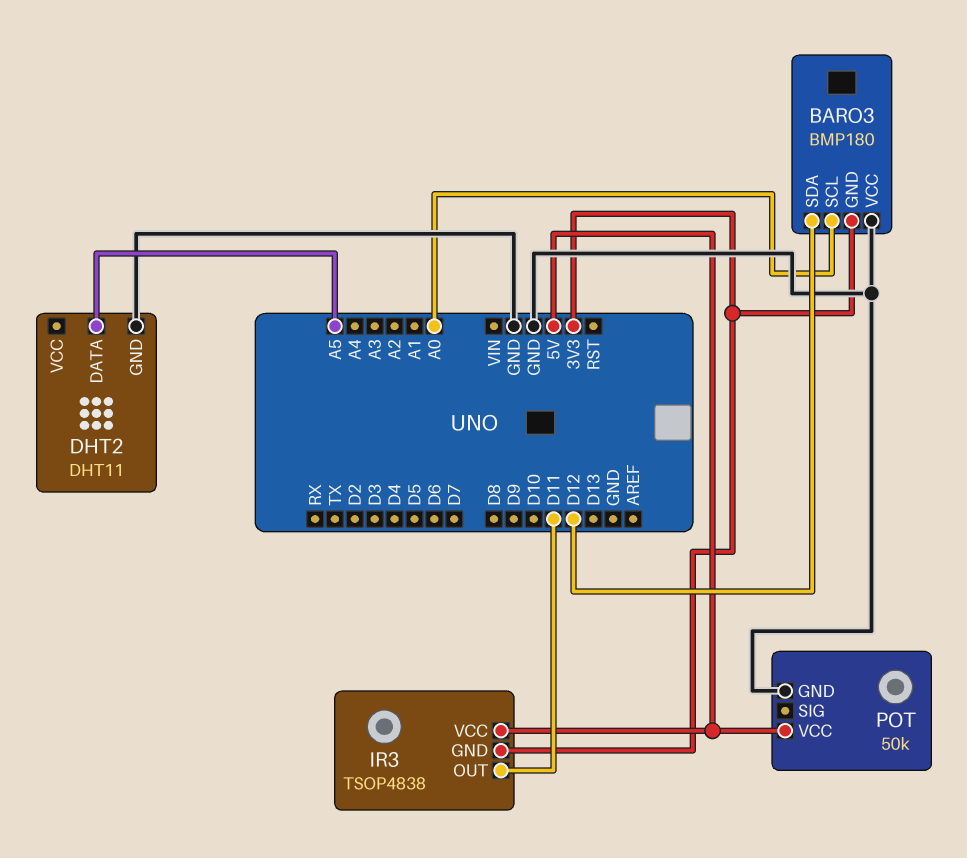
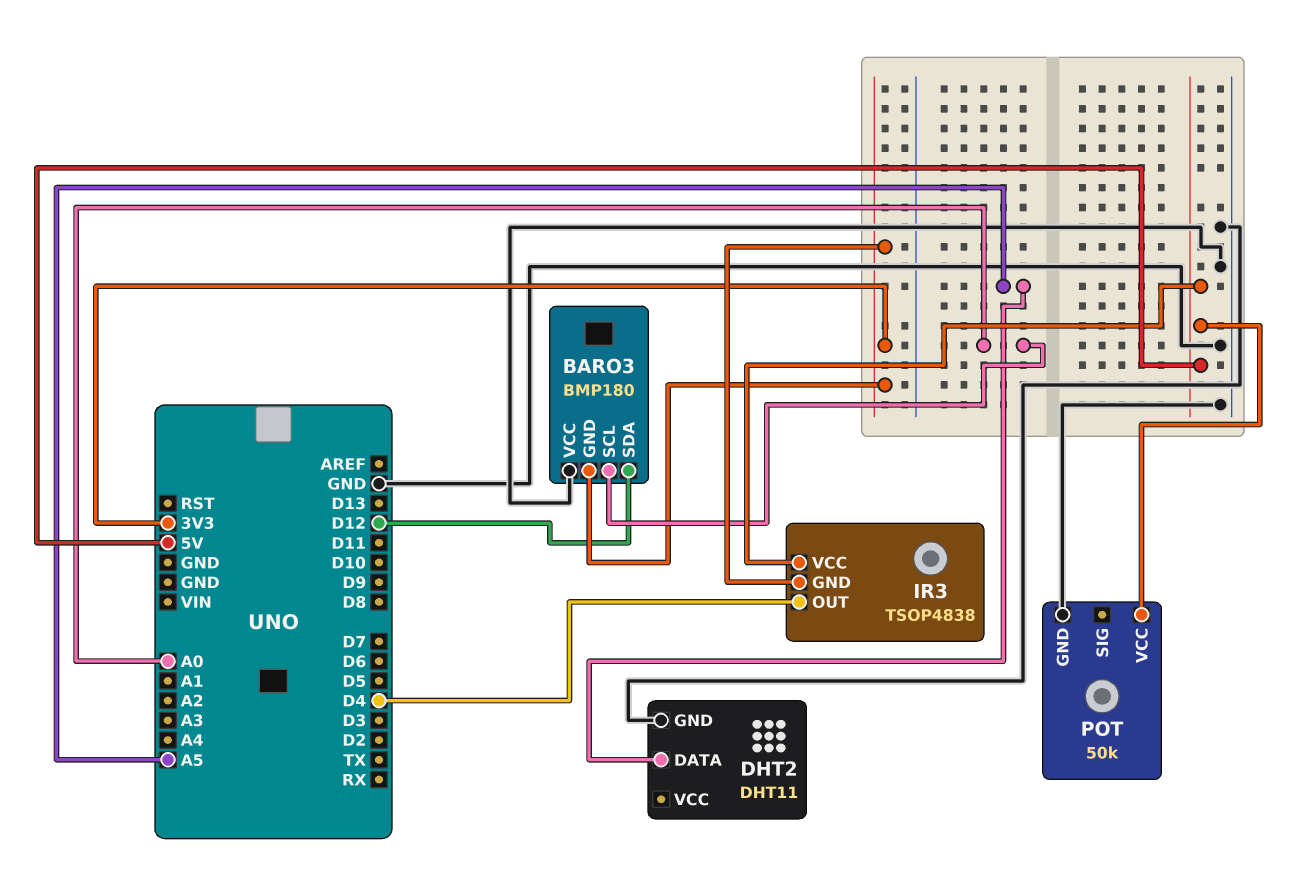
IR3 pin OUT: D11 -> D4

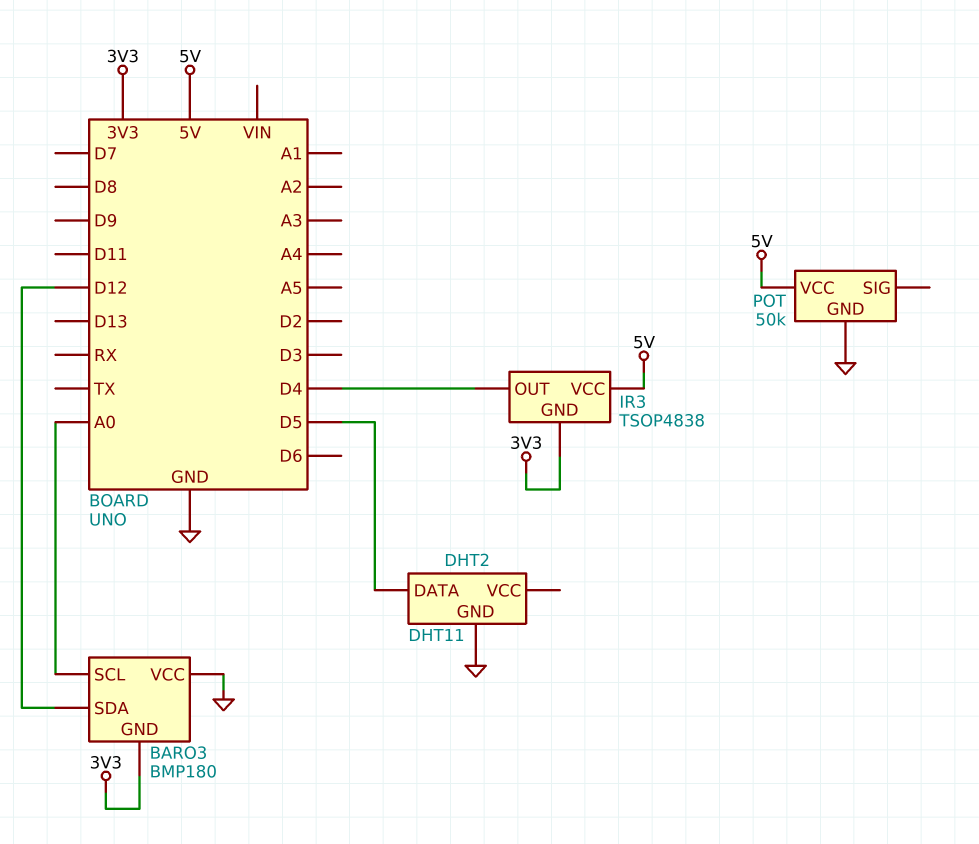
DHT2 pin DATA: A5 -> D5

